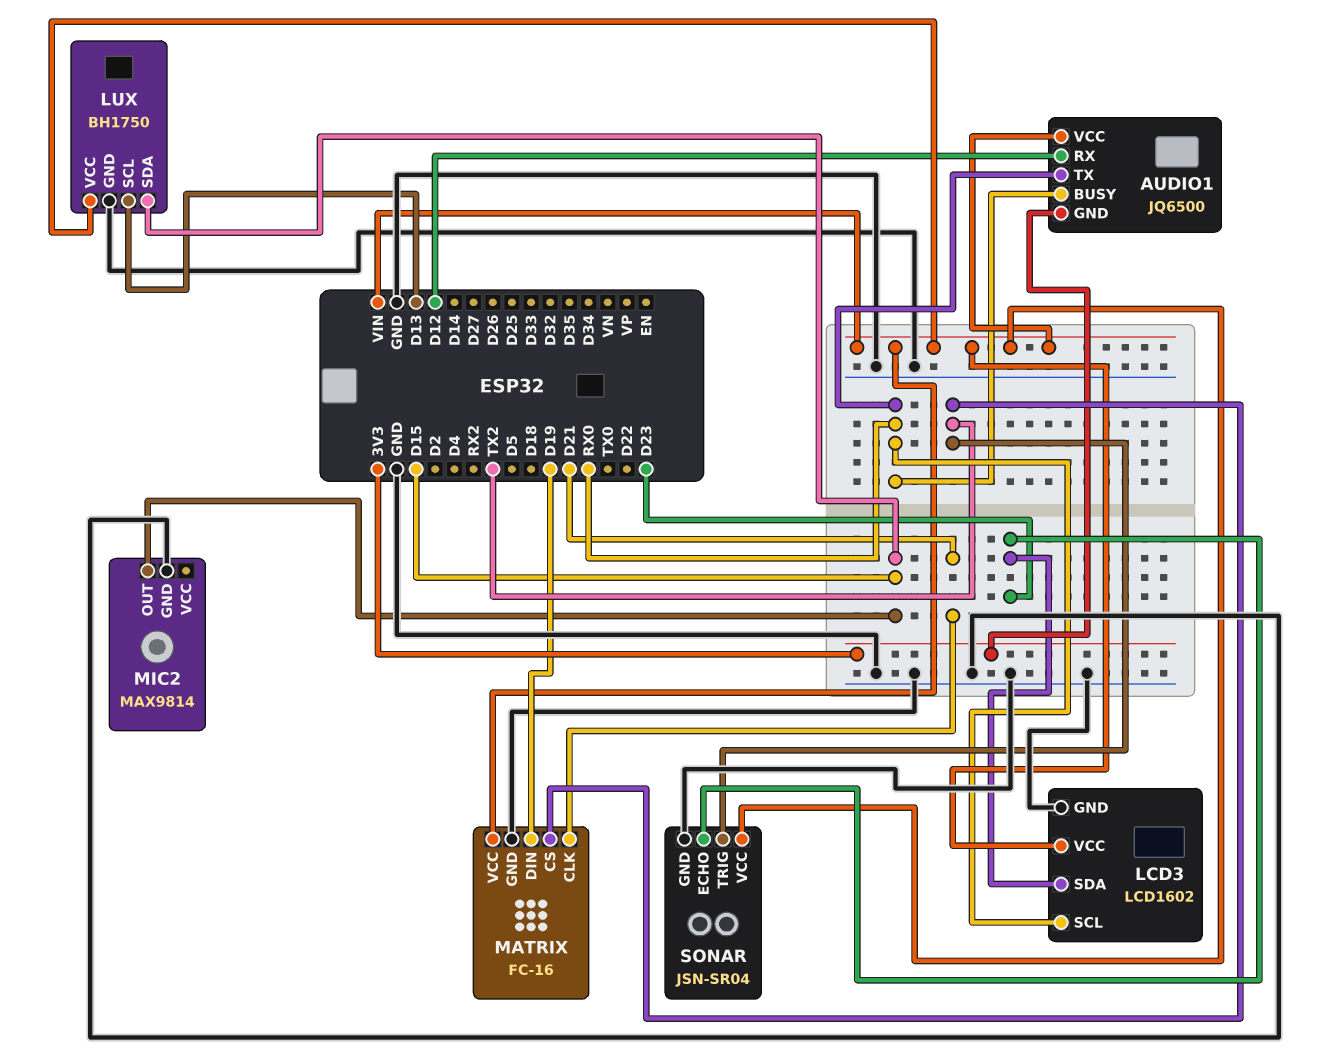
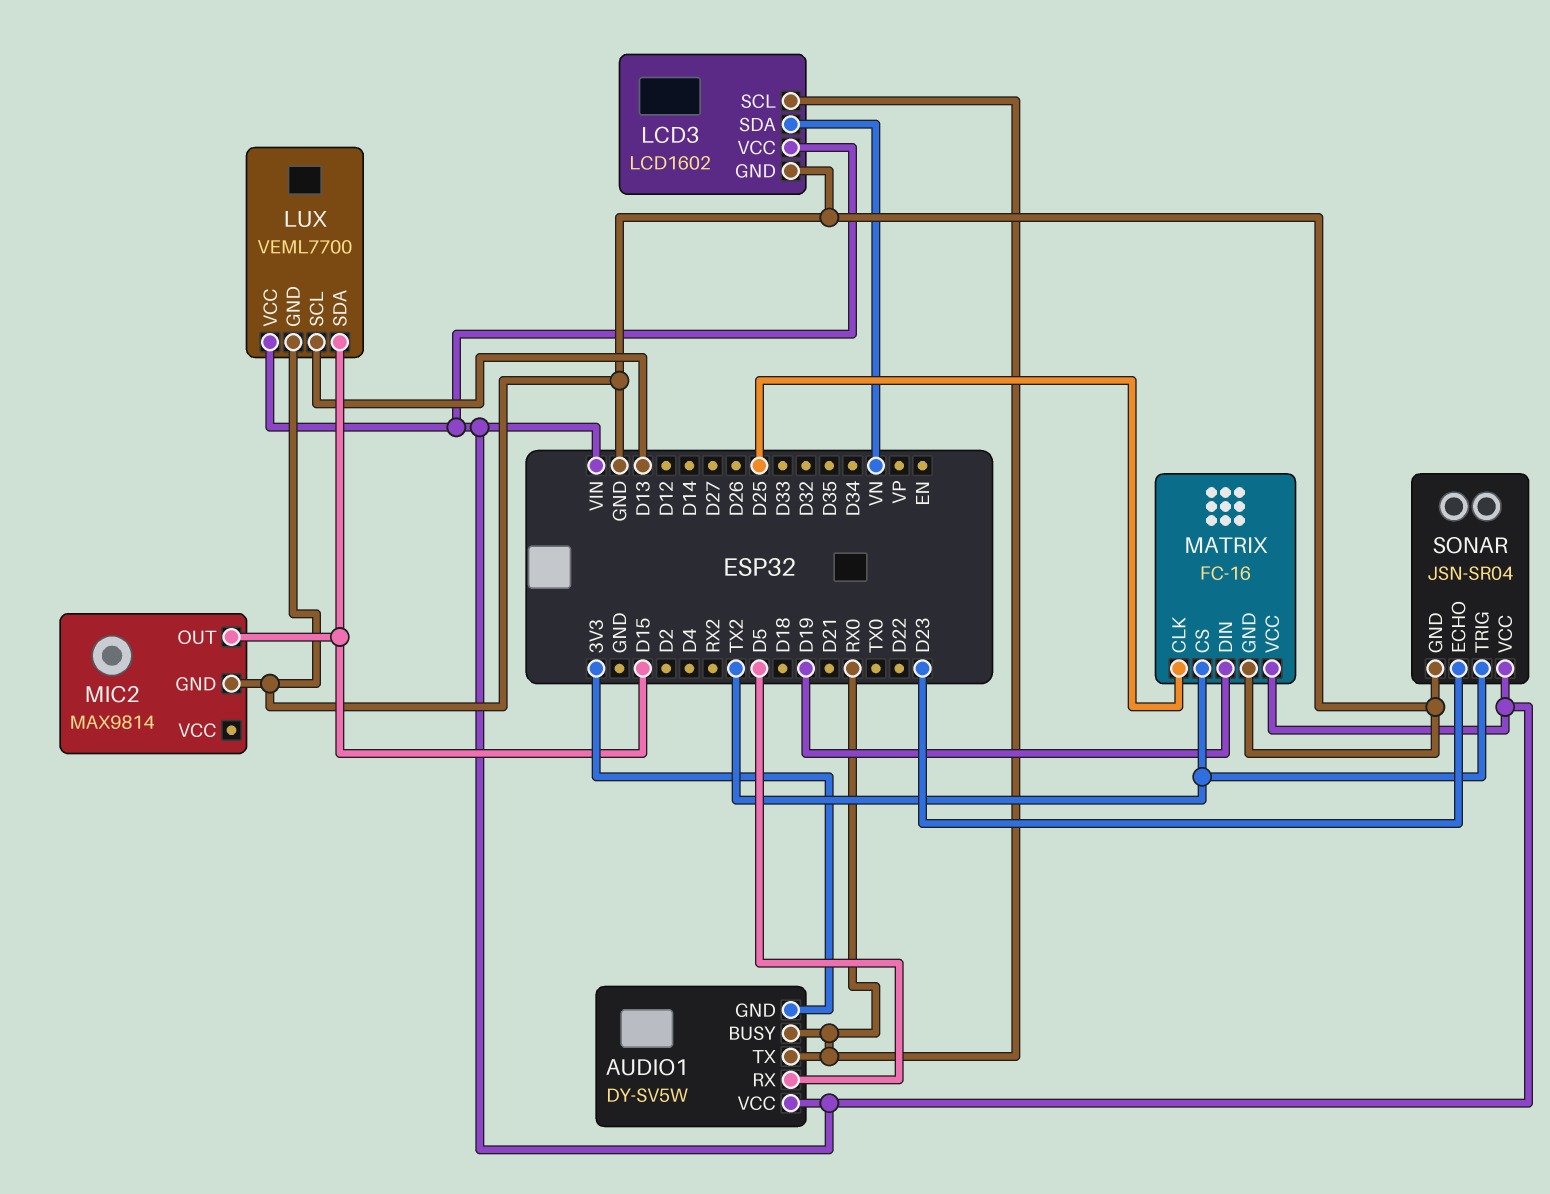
AUDIO1: JQ6500 -> DY-SV5W
AUDIO1 pin RX: D12 -> D5
LCD3 pin SDA: D23 -> VN
LUX: BH1750 -> VEML7700
MATRIX pin CLK: D21 -> D25

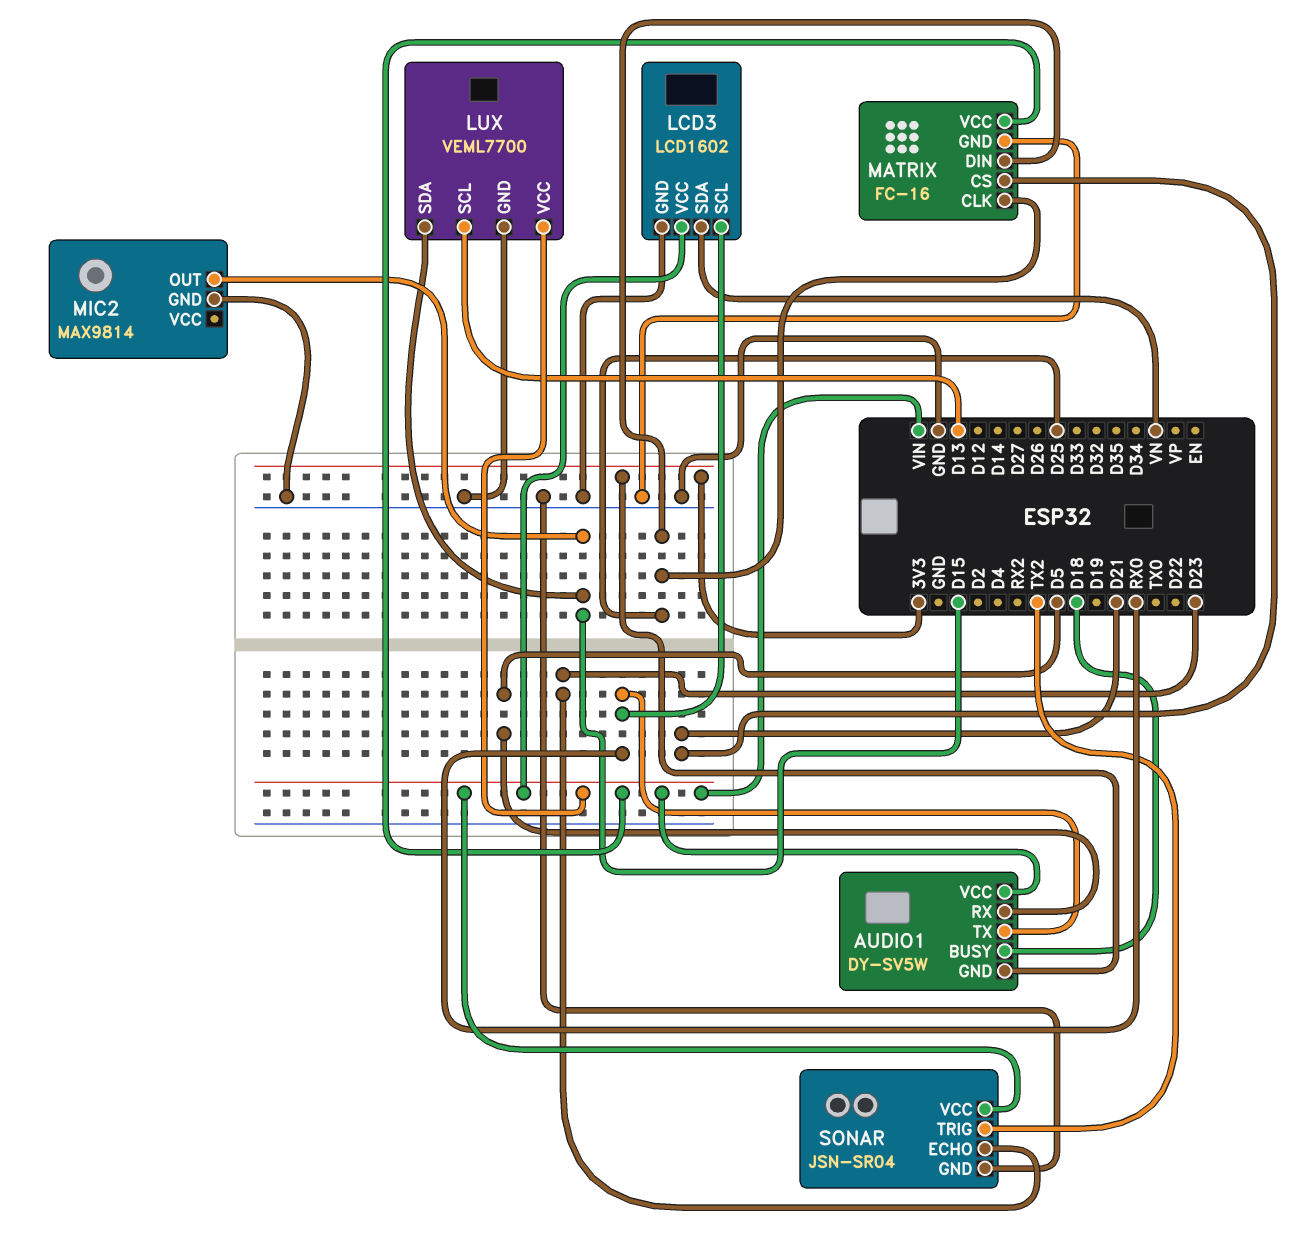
AUDIO1 pin BUSY: RX0 -> D18
MATRIX pin CS: TX2 -> D21
MATRIX pin DIN: D19 -> D25

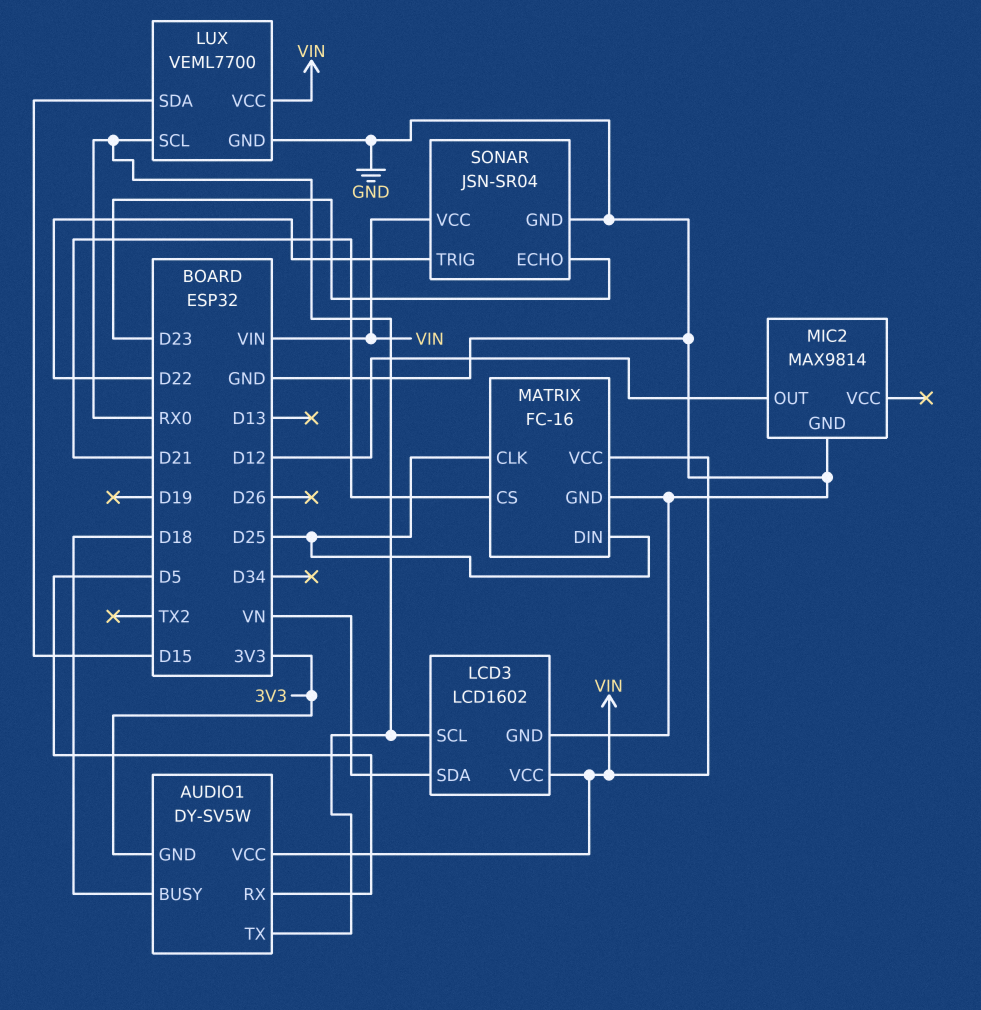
LUX pin SCL: D13 -> RX0
MIC2 pin OUT: D15 -> D12
SONAR pin TRIG: TX2 -> D22

